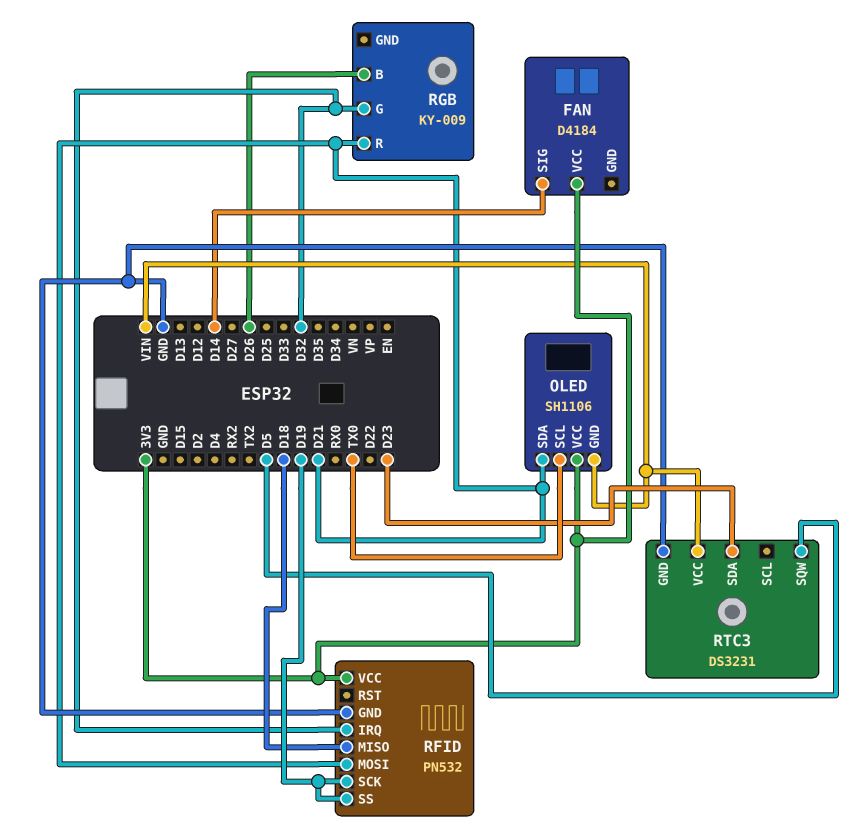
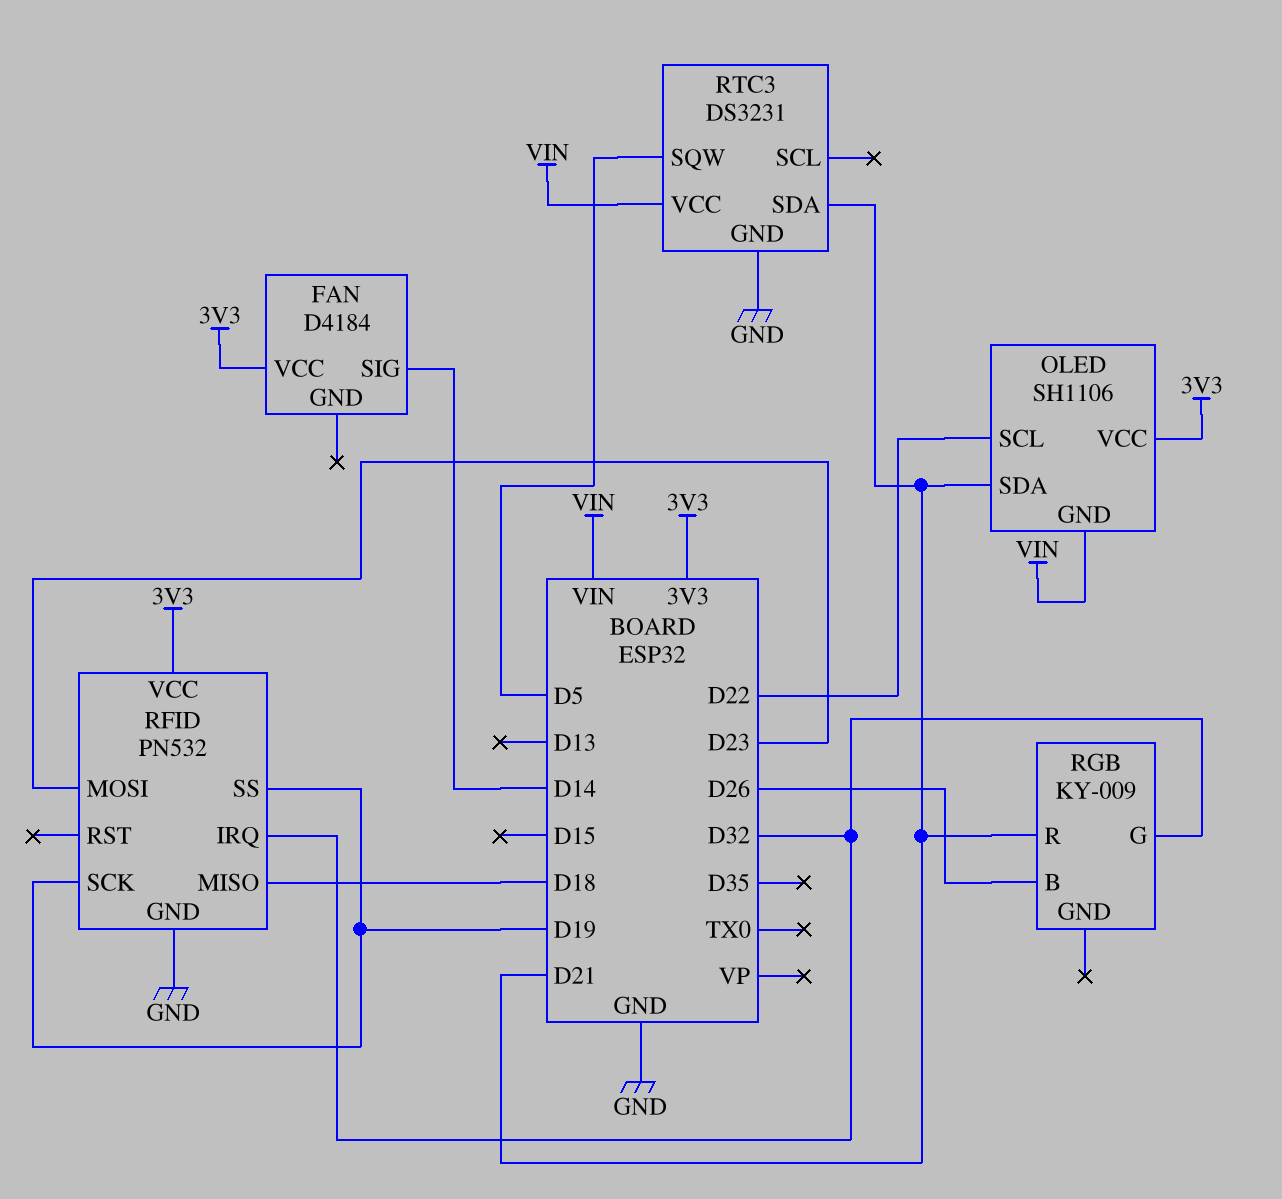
OLED pin SCL: TX0 -> D22
RFID pin MOSI: D21 -> D23
RTC3 pin SDA: D23 -> D21

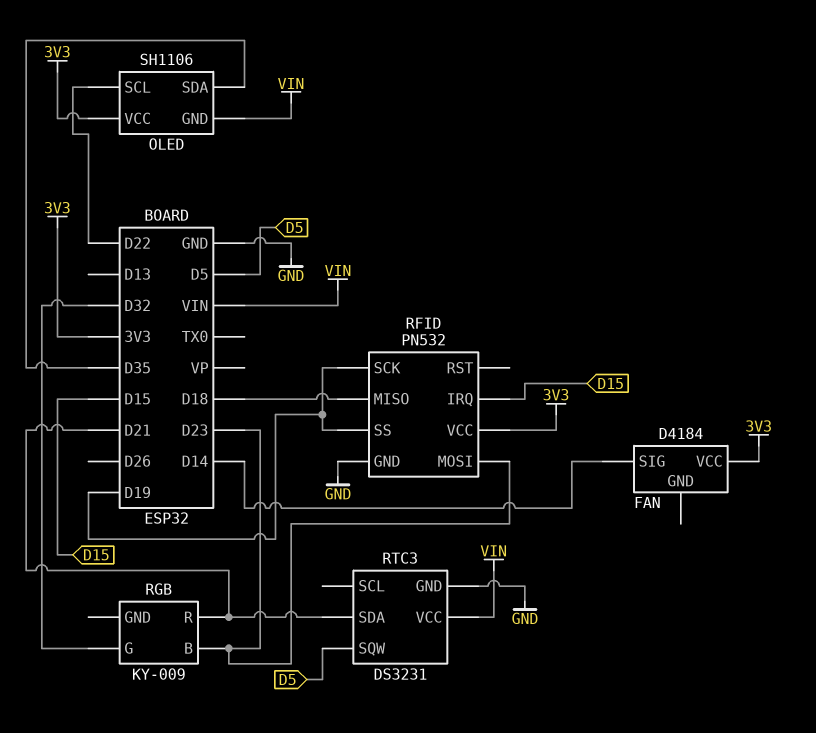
OLED pin SDA: D21 -> D35
RFID pin IRQ: D32 -> D15
RGB pin B: D26 -> D23

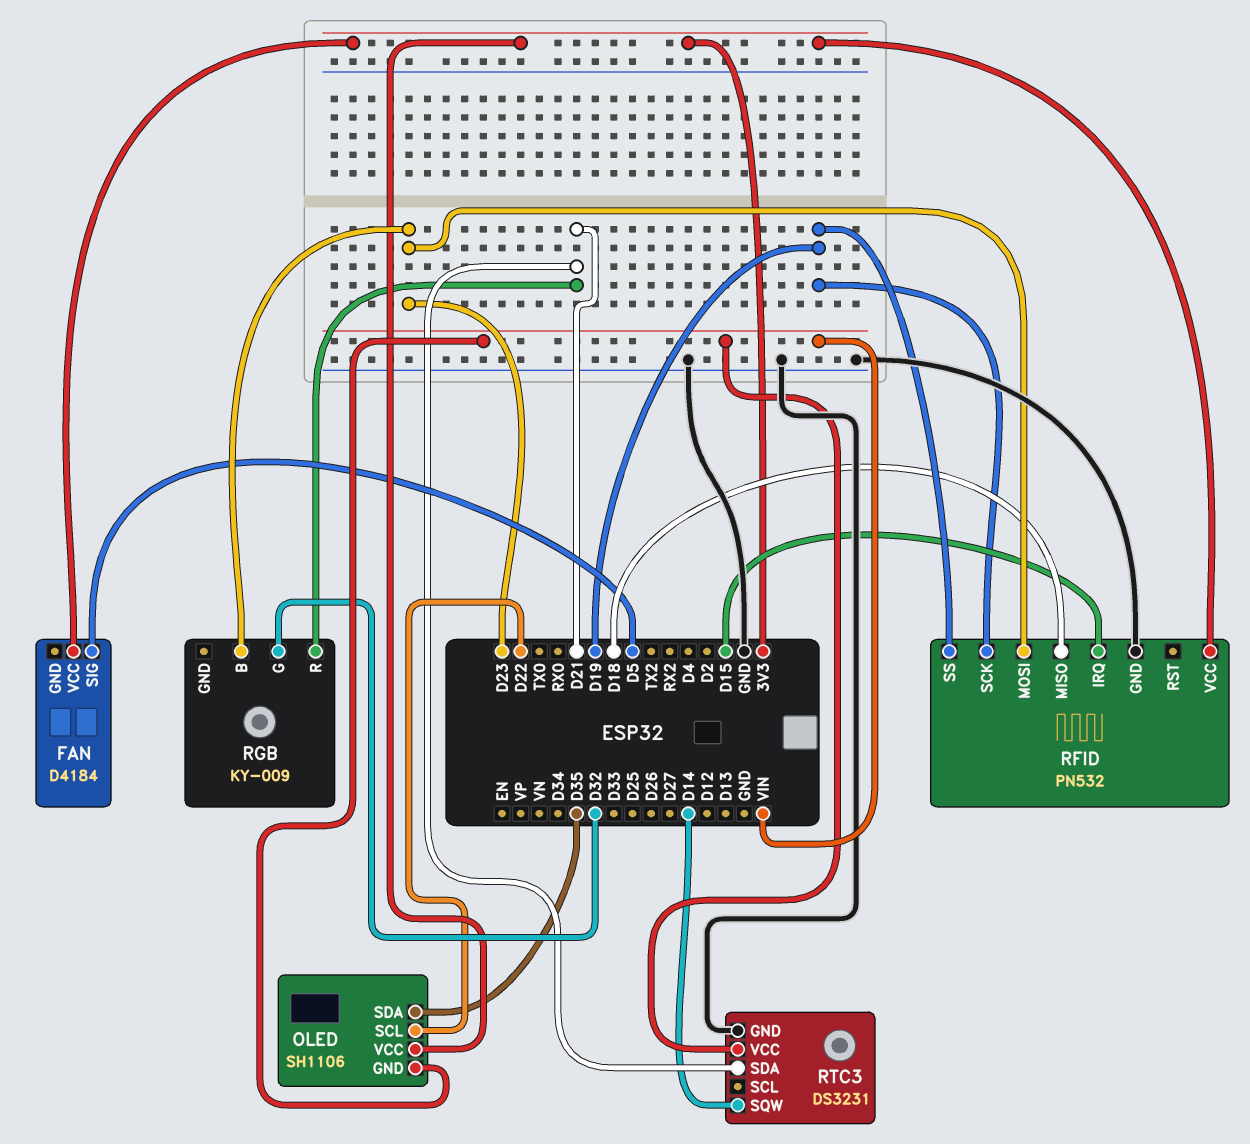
FAN pin SIG: D14 -> D5
RTC3 pin SQW: D5 -> D14

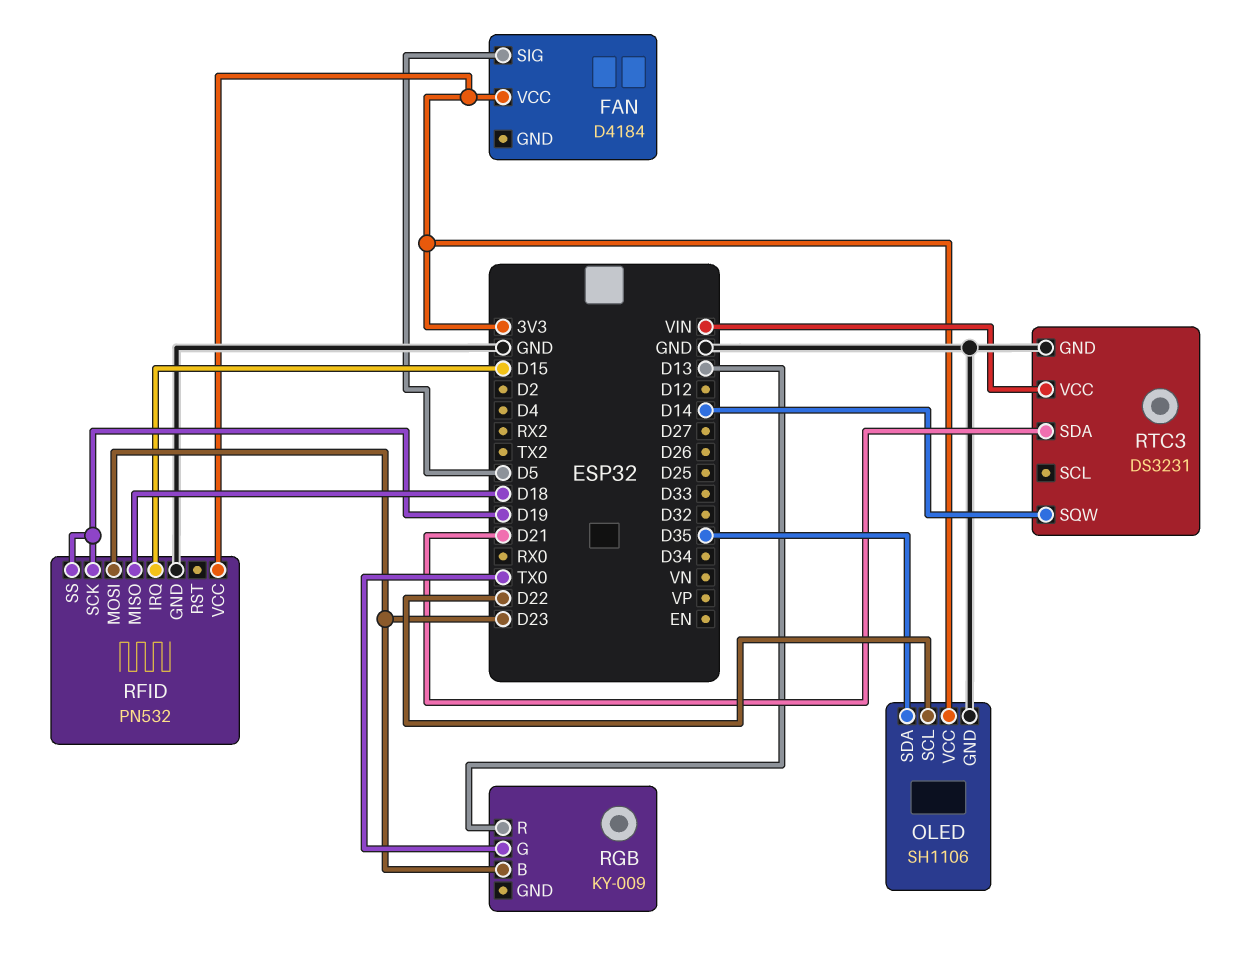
OLED pin GND: VIN -> GND
RGB pin G: D32 -> TX0
RGB pin R: D21 -> D13

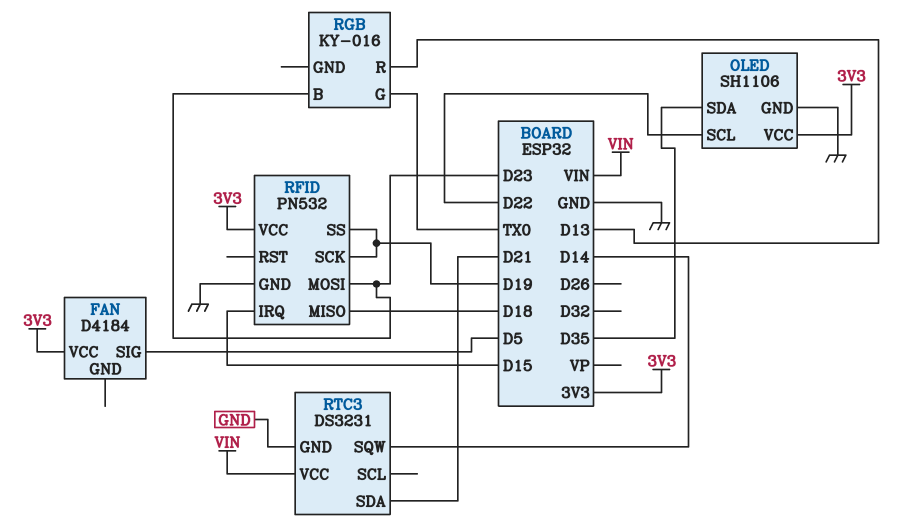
RGB: KY-009 -> KY-016

